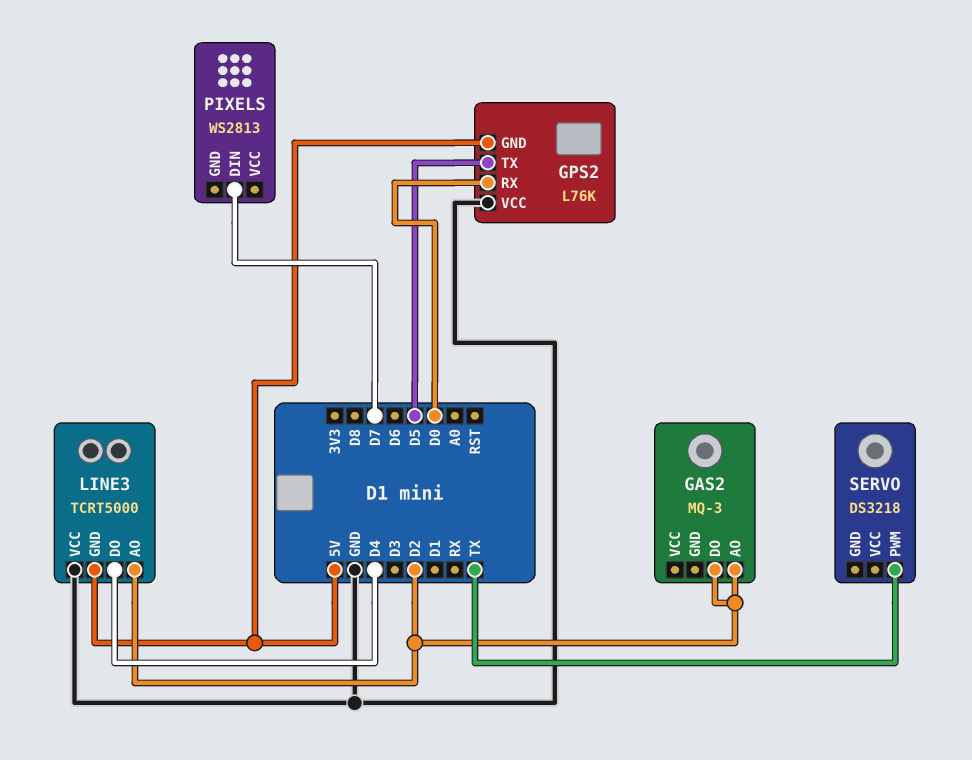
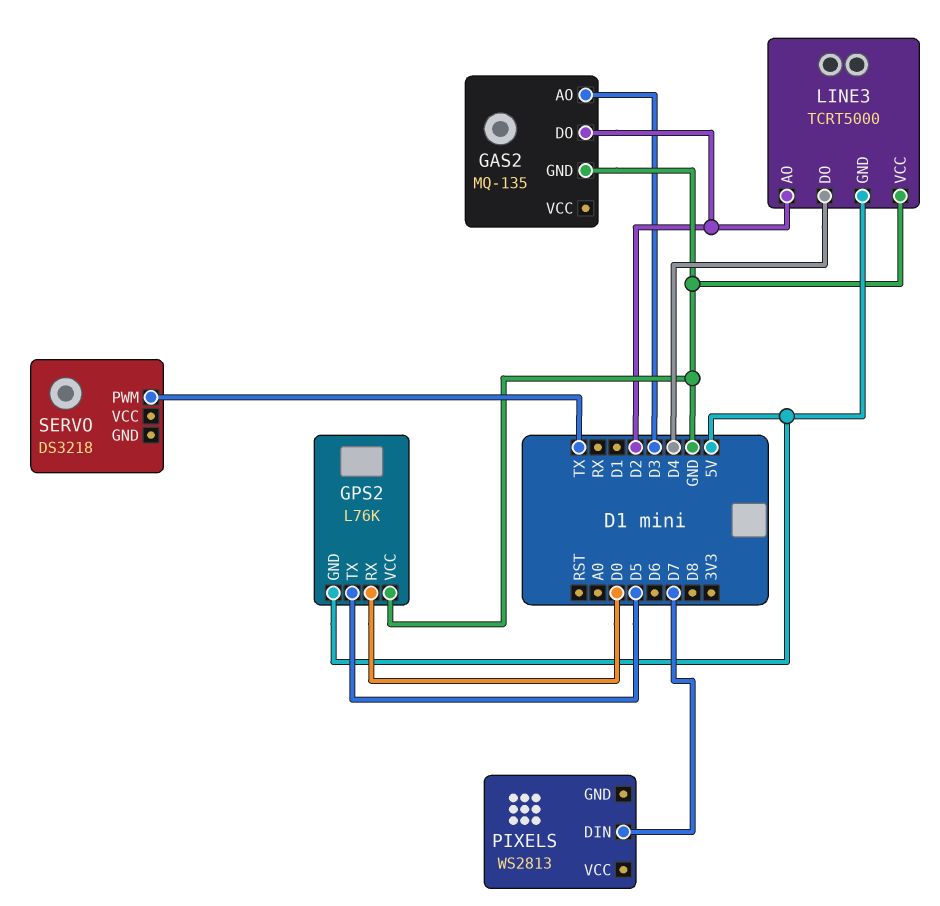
GAS2: MQ-3 -> MQ-135
GAS2 pin AO: D2 -> D3
GAS2 pin GND: none -> GND

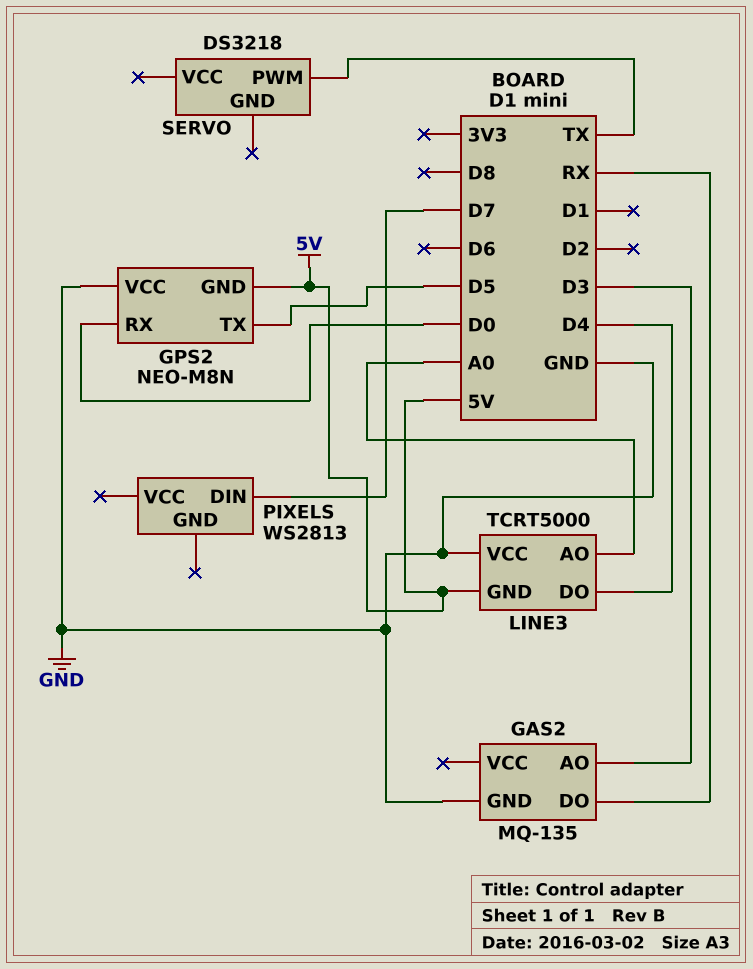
GAS2 pin DO: D2 -> RX
GPS2: L76K -> NEO-M8N
LINE3 pin AO: D2 -> A0

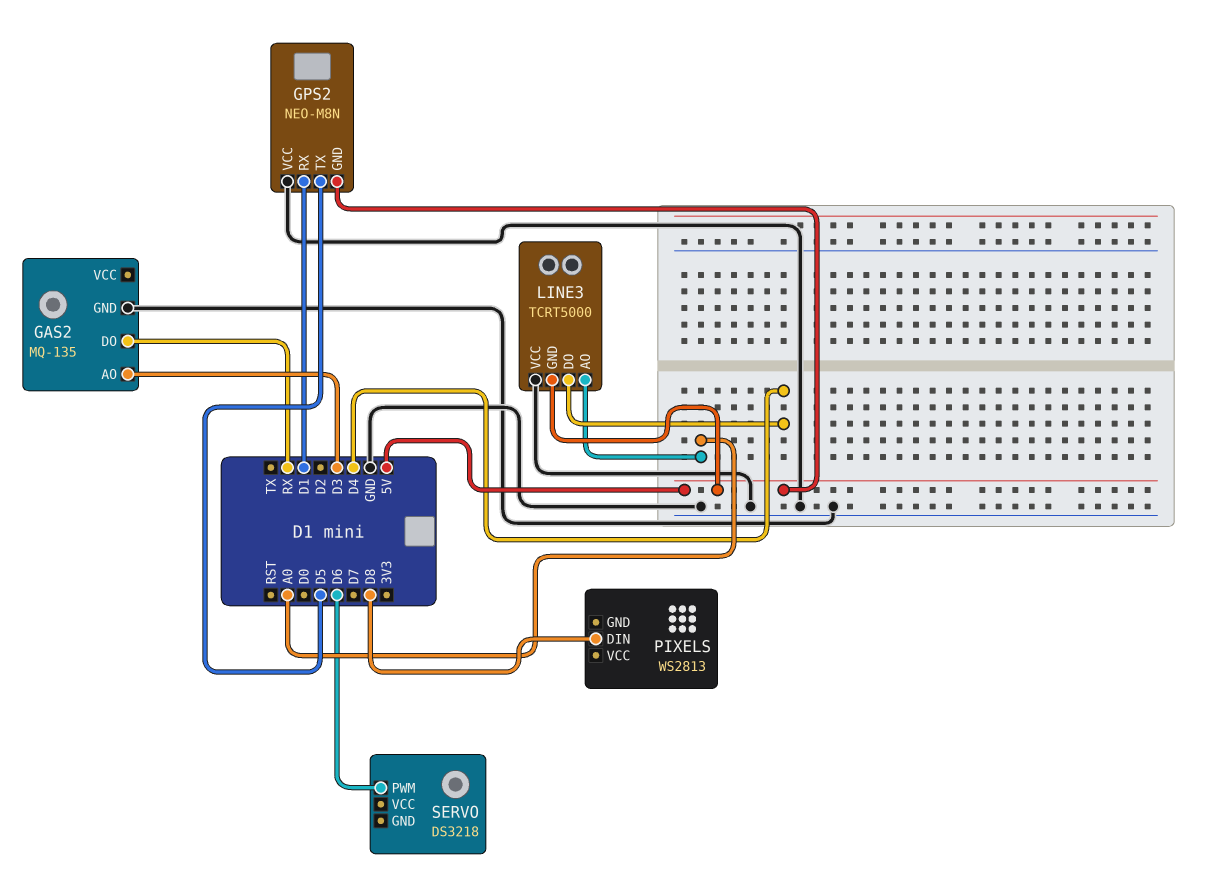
GPS2 pin RX: D0 -> D1
PIXELS pin DIN: D7 -> D8
SERVO pin PWM: TX -> D6

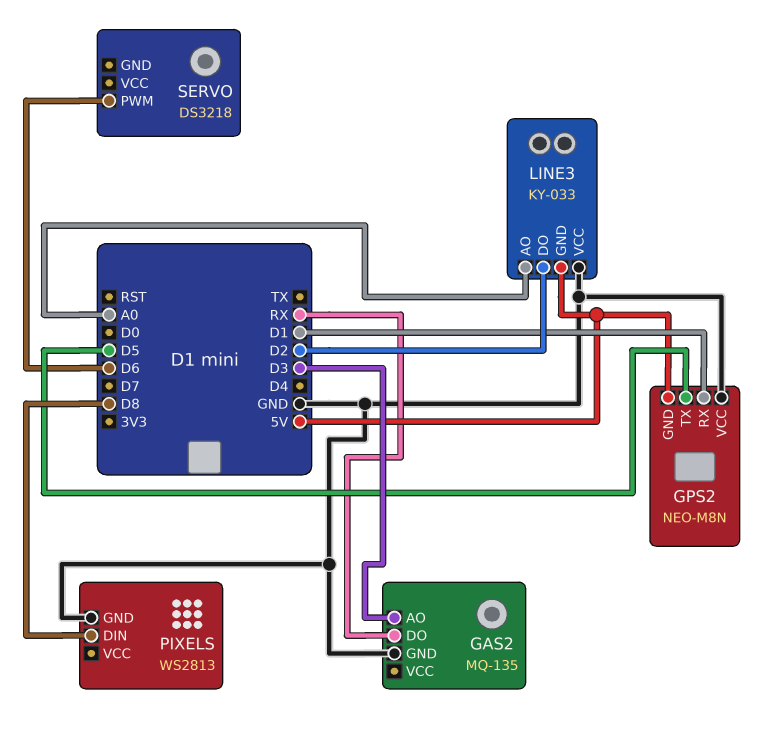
LINE3: TCRT5000 -> KY-033
LINE3 pin DO: D4 -> D2
PIXELS pin GND: none -> GND

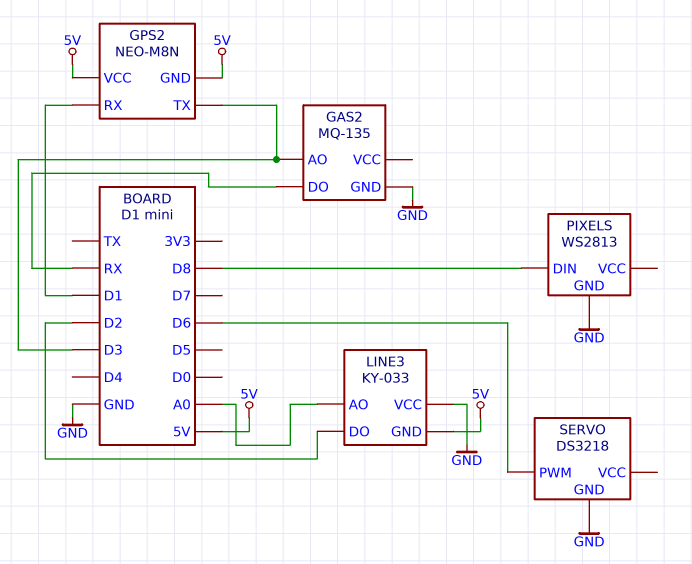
GPS2 pin TX: D5 -> D3
GPS2 pin VCC: GND -> 5V
SERVO pin GND: none -> GND

